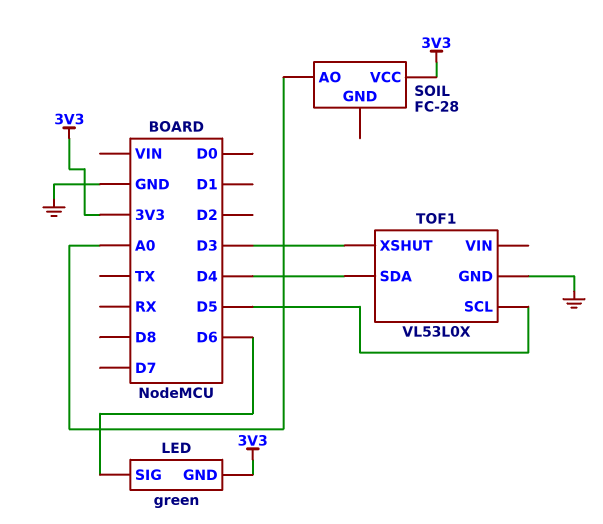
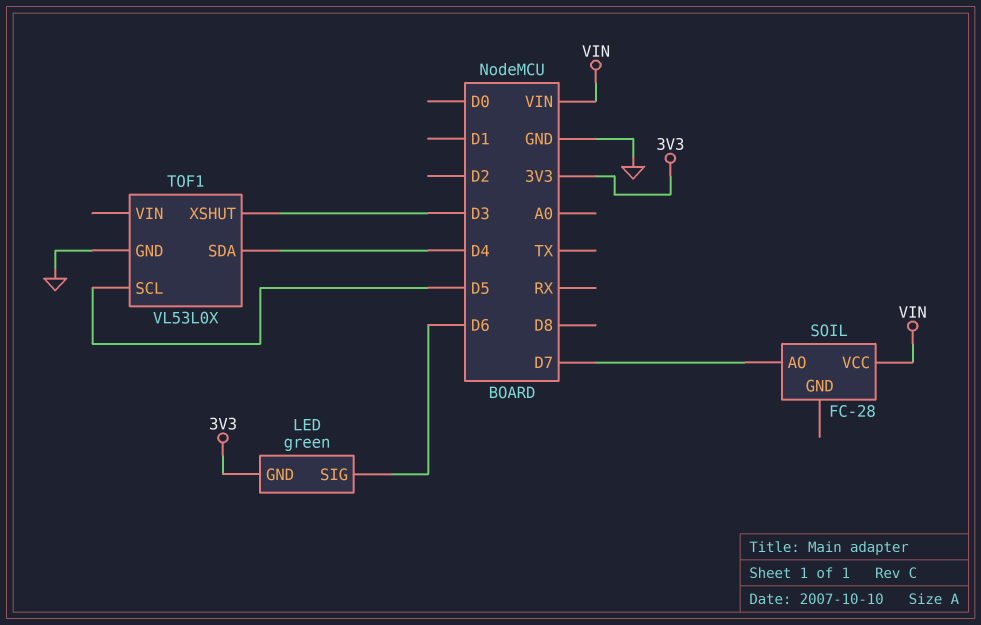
SOIL pin AO: A0 -> D7
SOIL pin VCC: 3V3 -> VIN

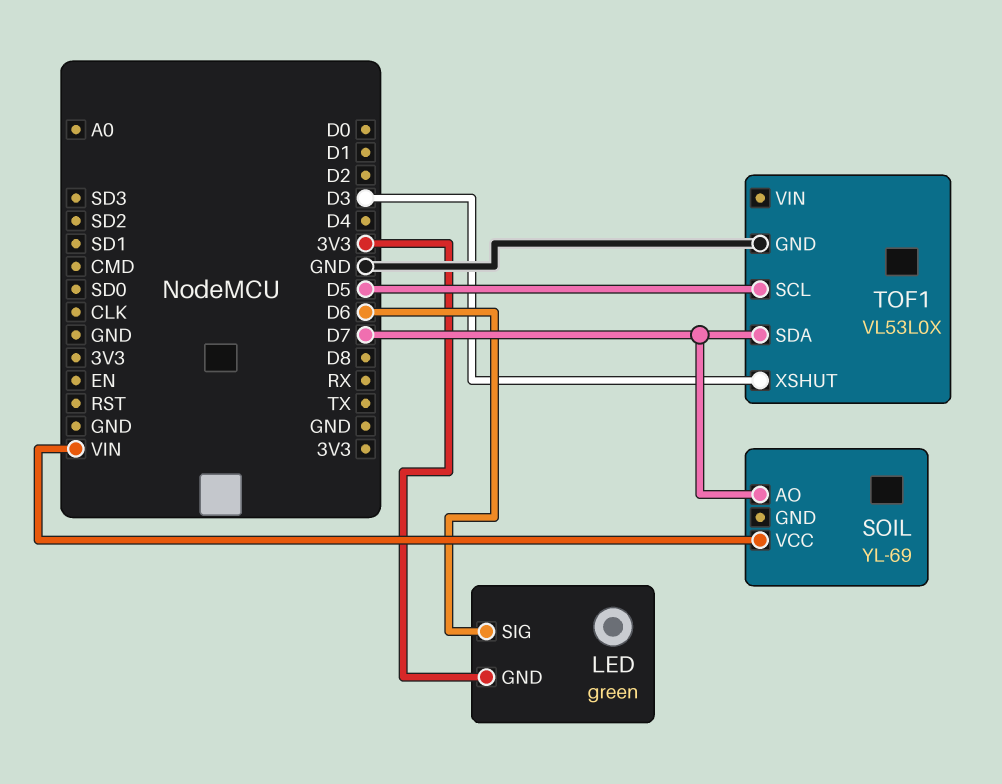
SOIL: FC-28 -> YL-69
TOF1 pin SDA: D4 -> D7

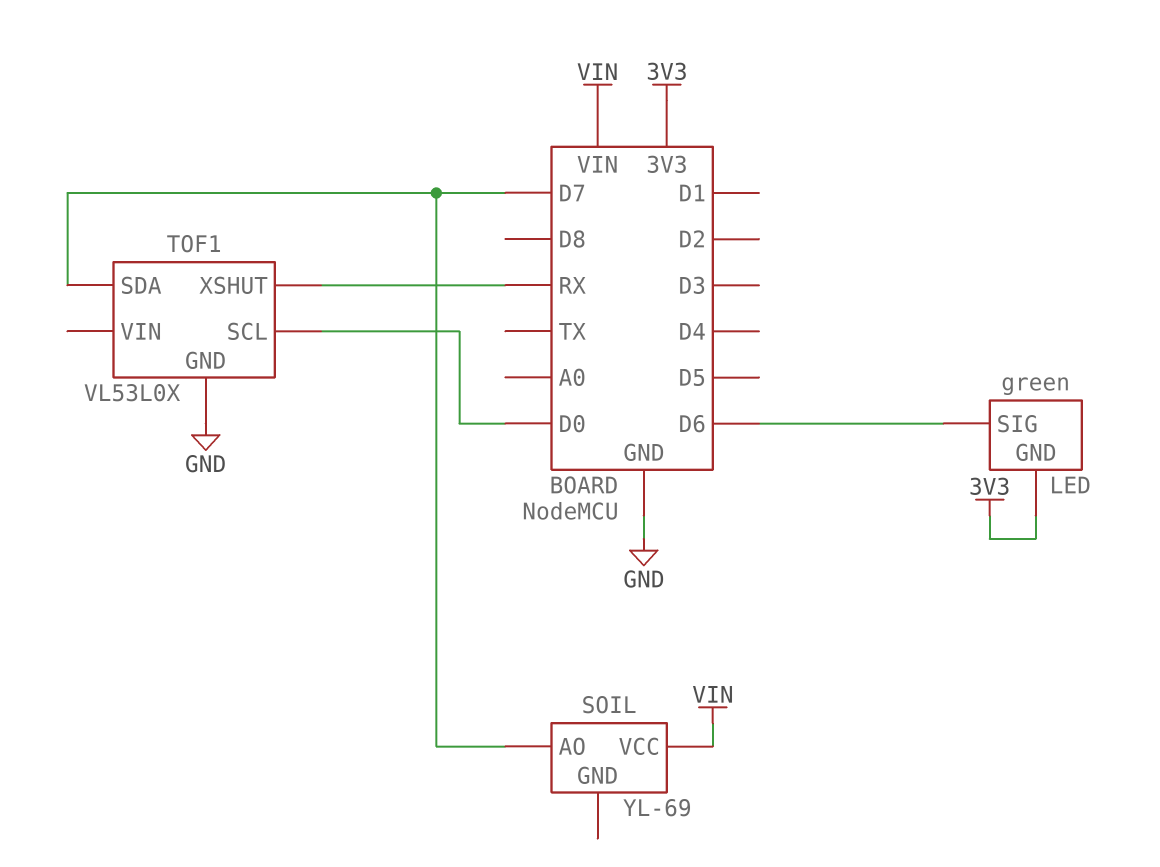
TOF1 pin SCL: D5 -> D0
TOF1 pin XSHUT: D3 -> RX

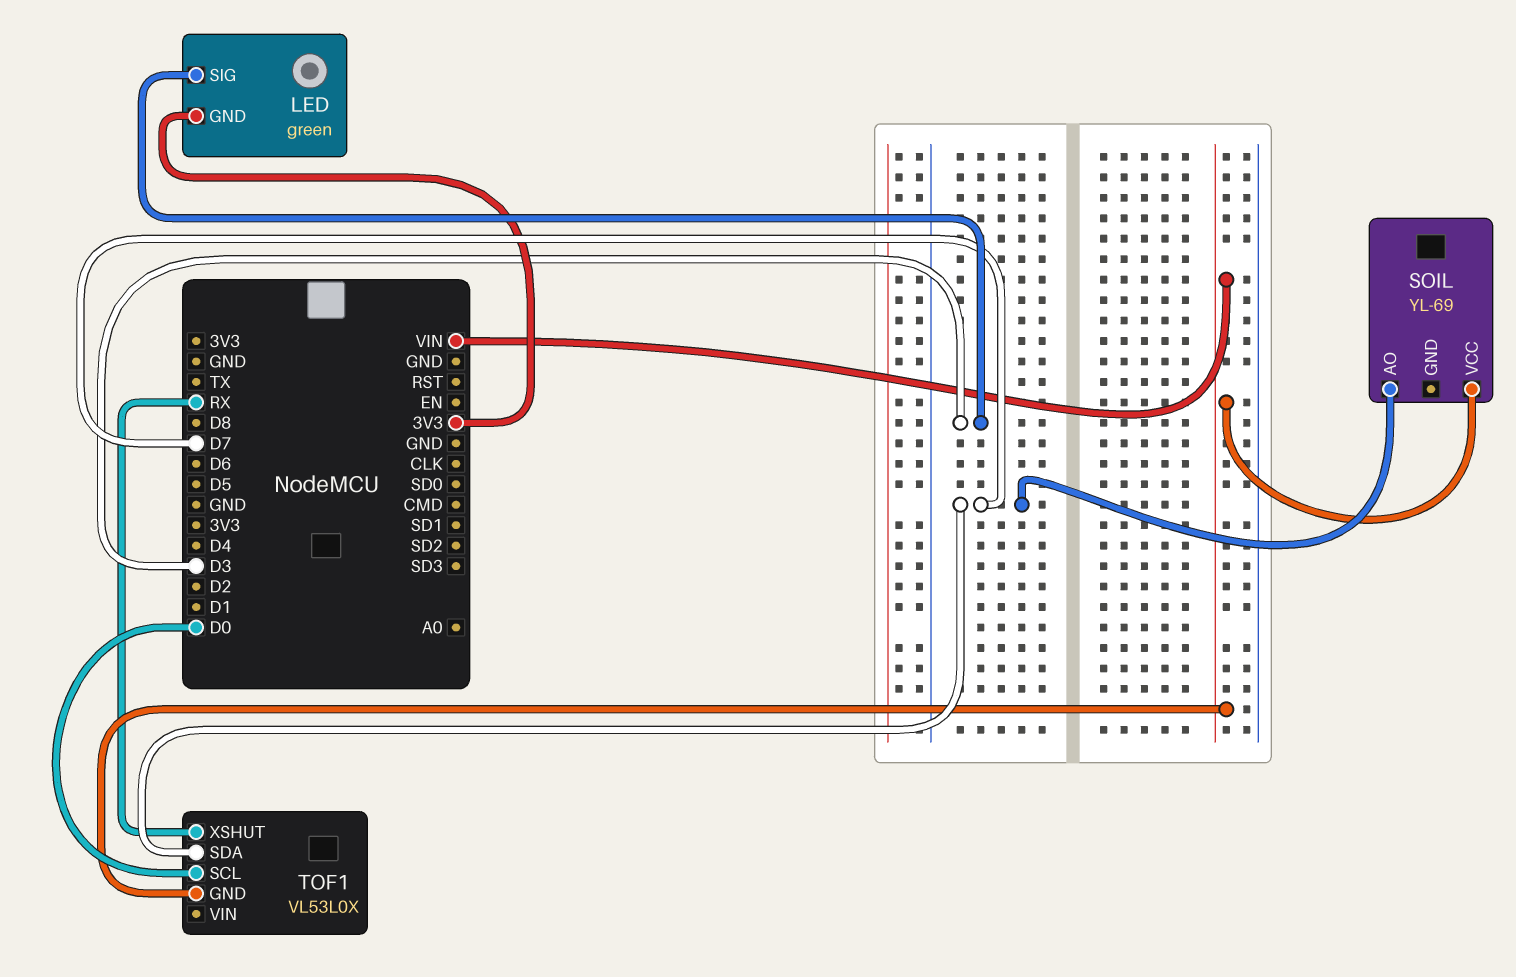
LED pin SIG: D6 -> D3
TOF1 pin GND: GND -> VIN

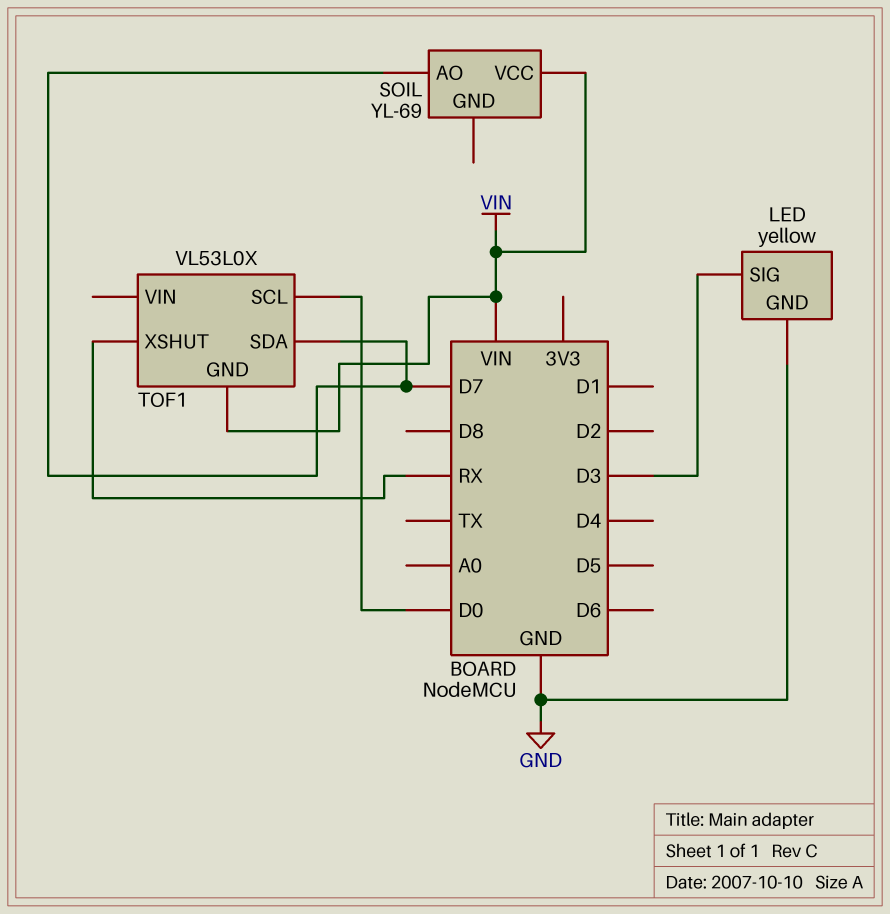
LED: green -> yellow
LED pin GND: 3V3 -> GND

